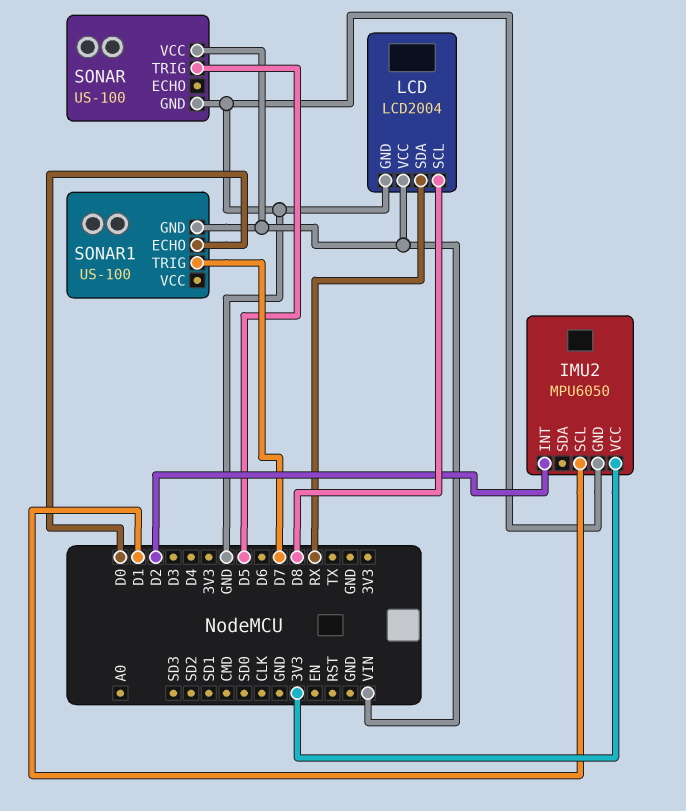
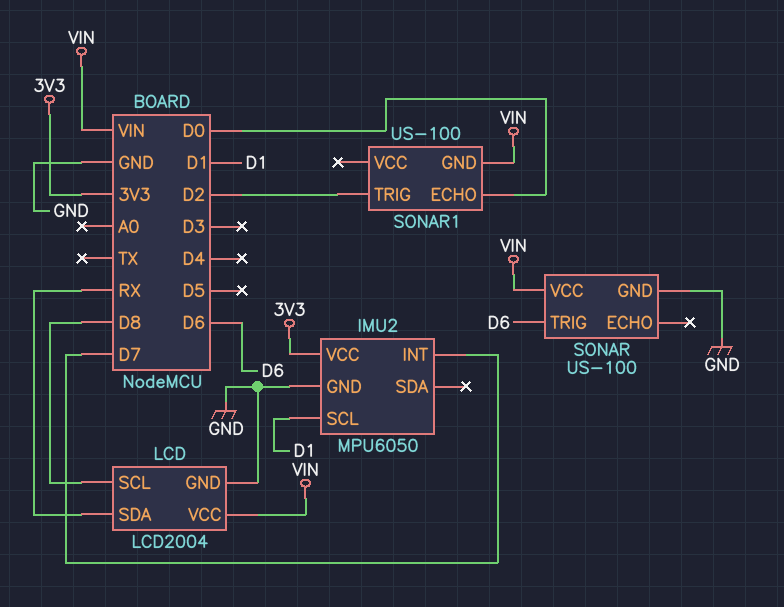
IMU2 pin INT: D2 -> D7
SONAR pin TRIG: D5 -> D6
SONAR1 pin TRIG: D7 -> D2

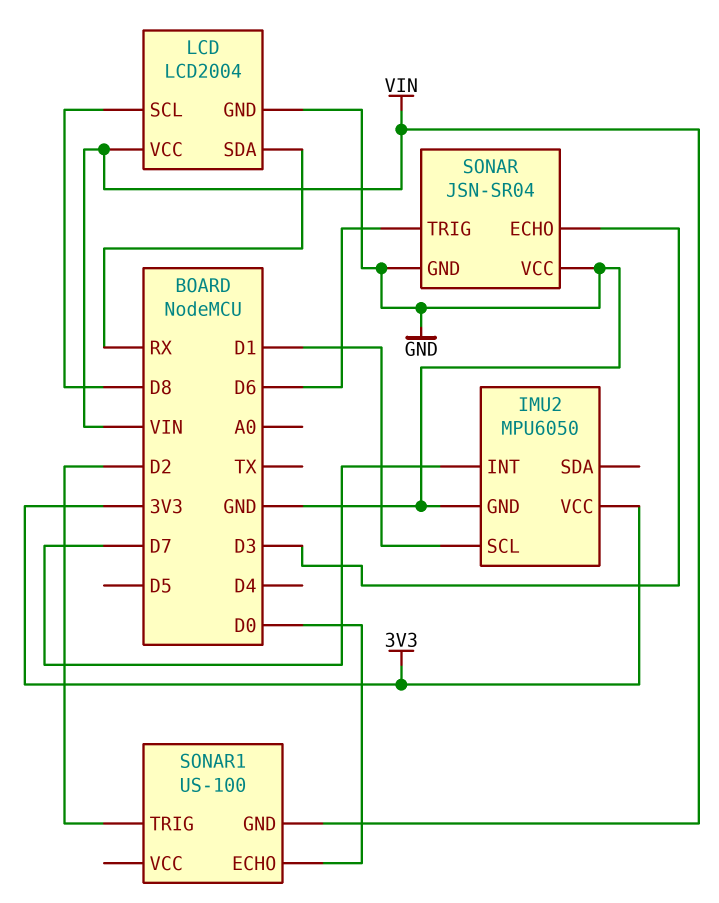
SONAR: US-100 -> JSN-SR04
SONAR pin ECHO: none -> D3
SONAR pin VCC: VIN -> GND

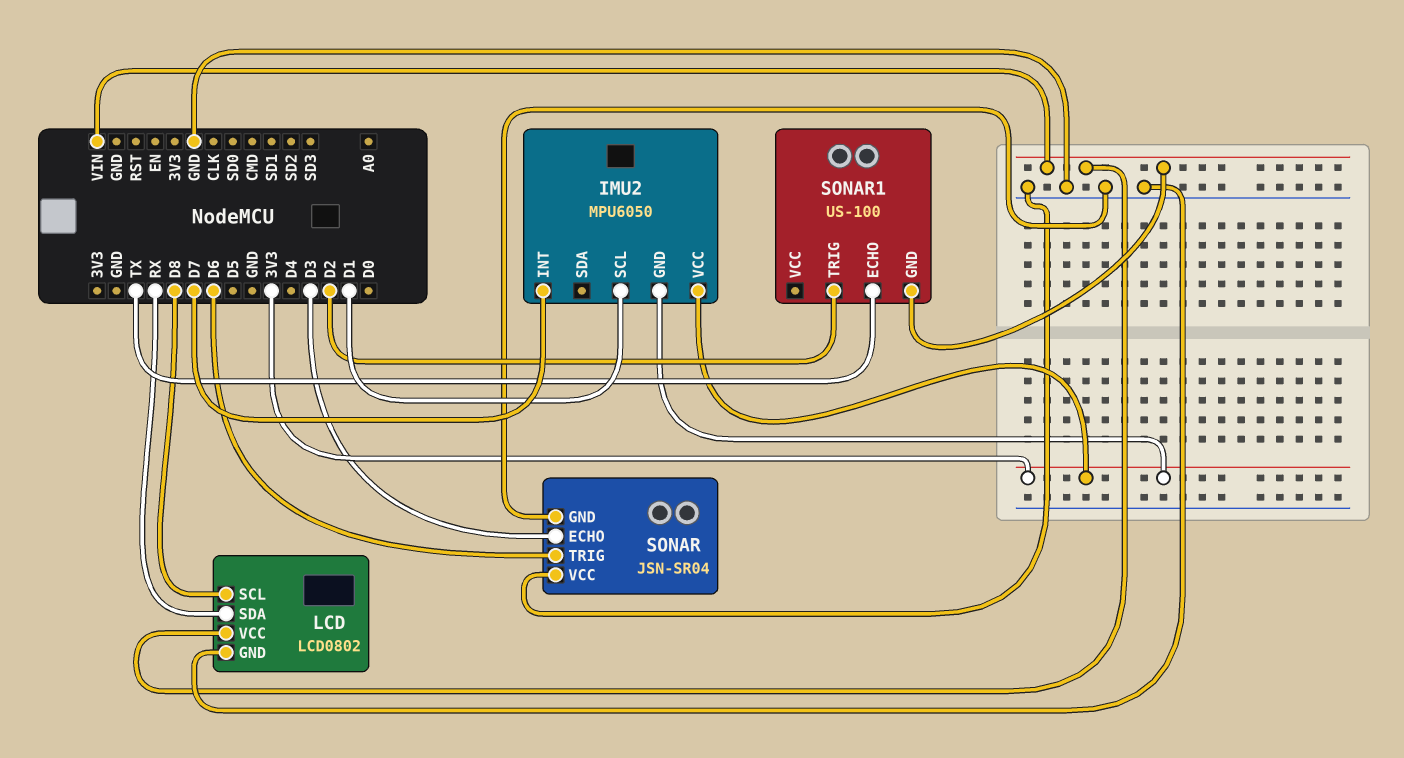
IMU2 pin GND: GND -> 3V3
LCD: LCD2004 -> LCD0802
SONAR1 pin ECHO: D0 -> TX

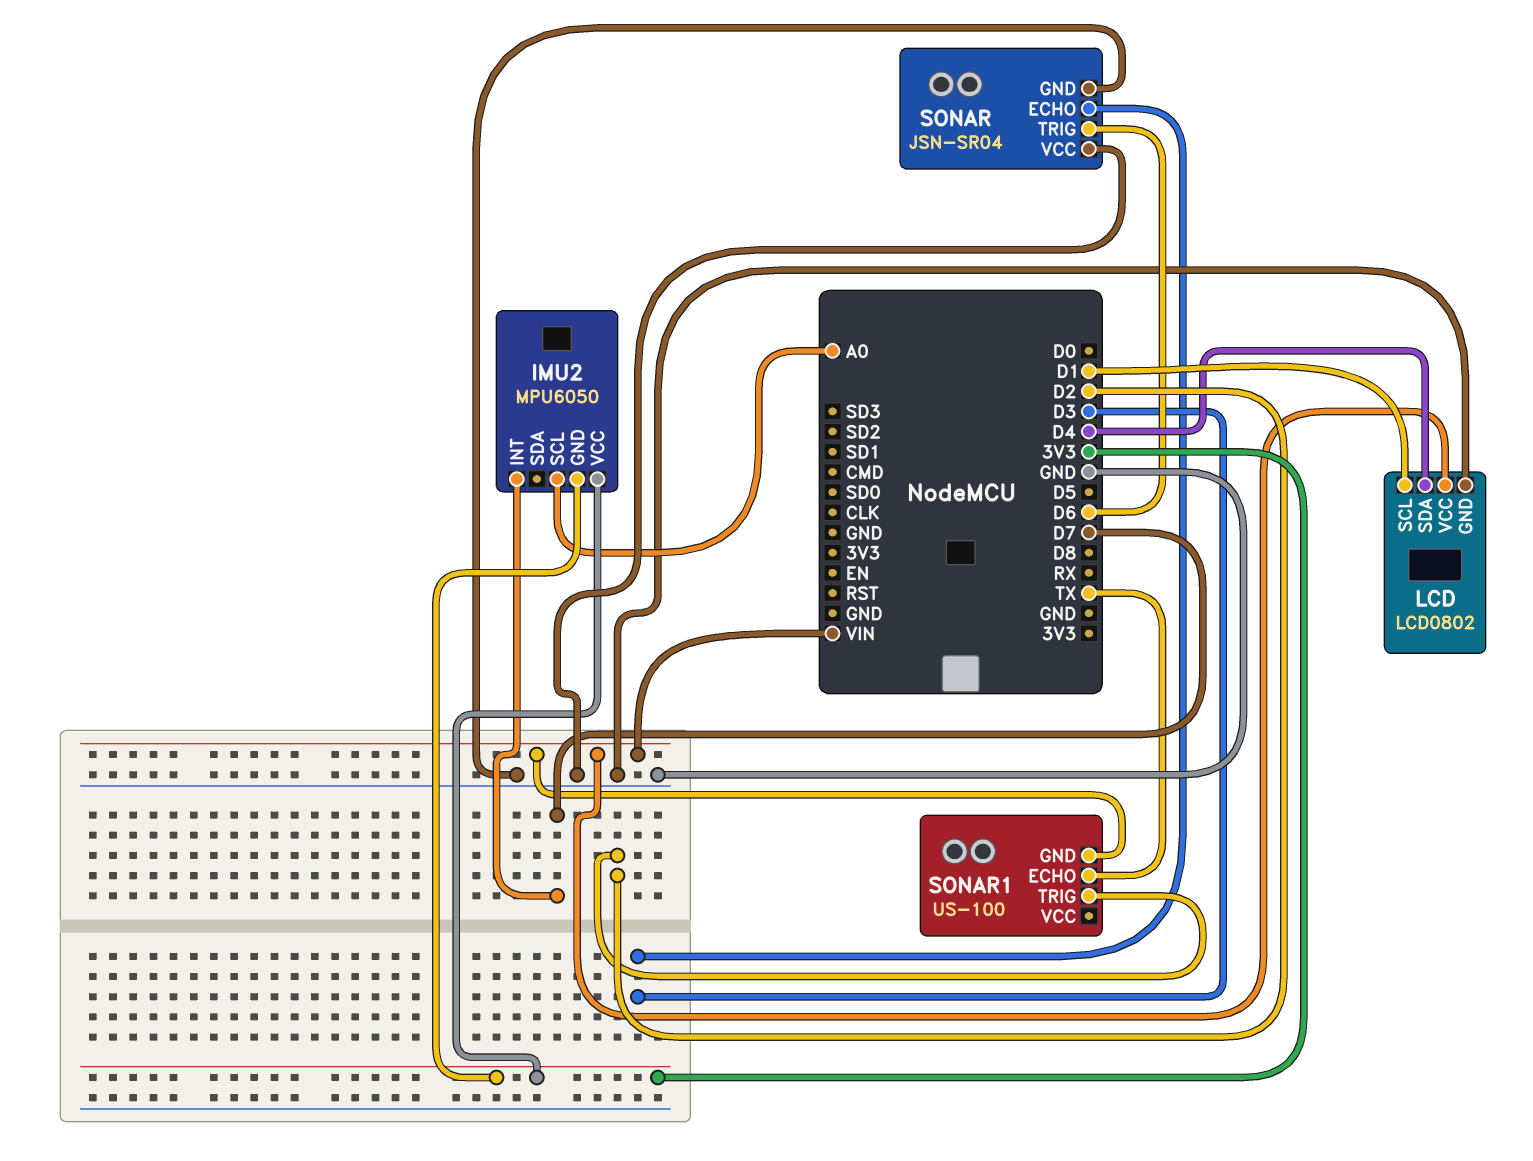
IMU2 pin SCL: D1 -> A0
LCD pin SCL: D8 -> D1
LCD pin SDA: RX -> D4

